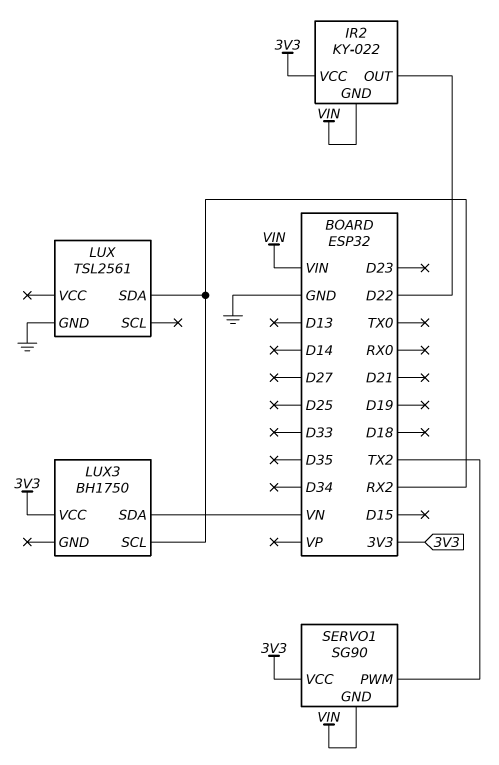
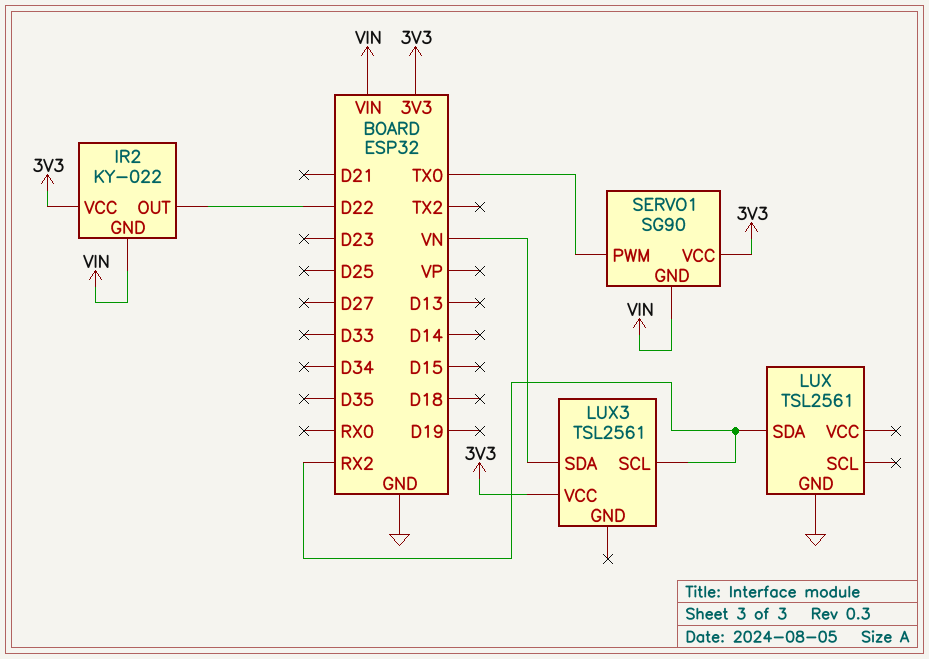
LUX3: BH1750 -> TSL2561
SERVO1 pin PWM: TX2 -> TX0

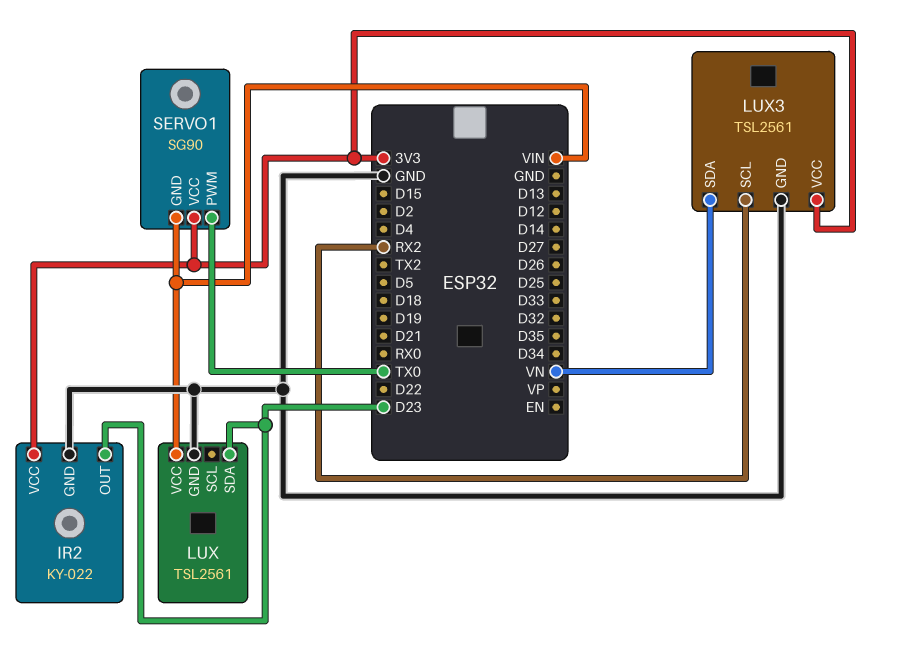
IR2 pin GND: VIN -> GND
IR2 pin OUT: D22 -> D23
LUX pin SDA: RX2 -> D23
LUX pin VCC: none -> VIN
LUX3 pin GND: none -> GND

